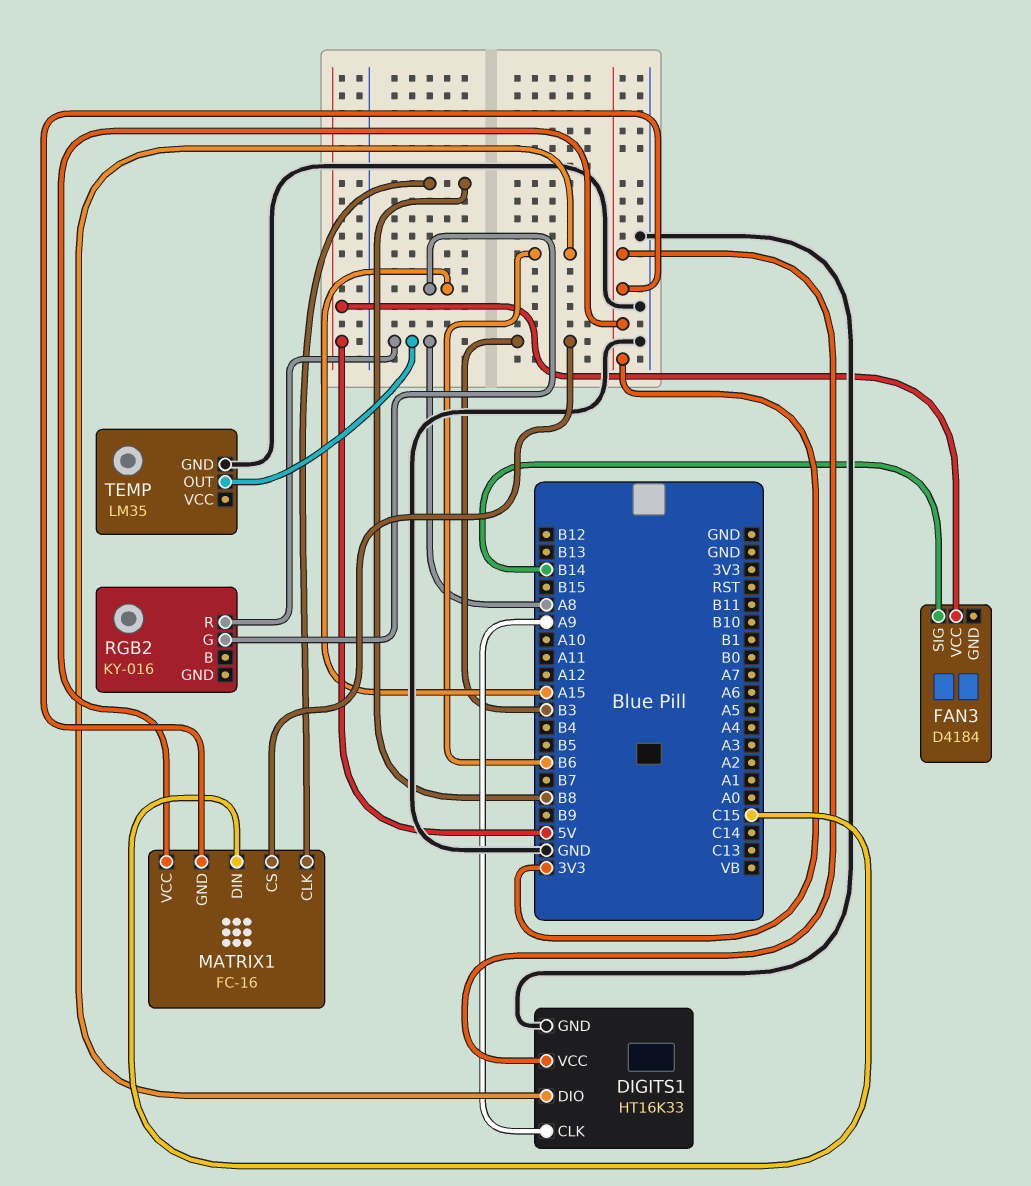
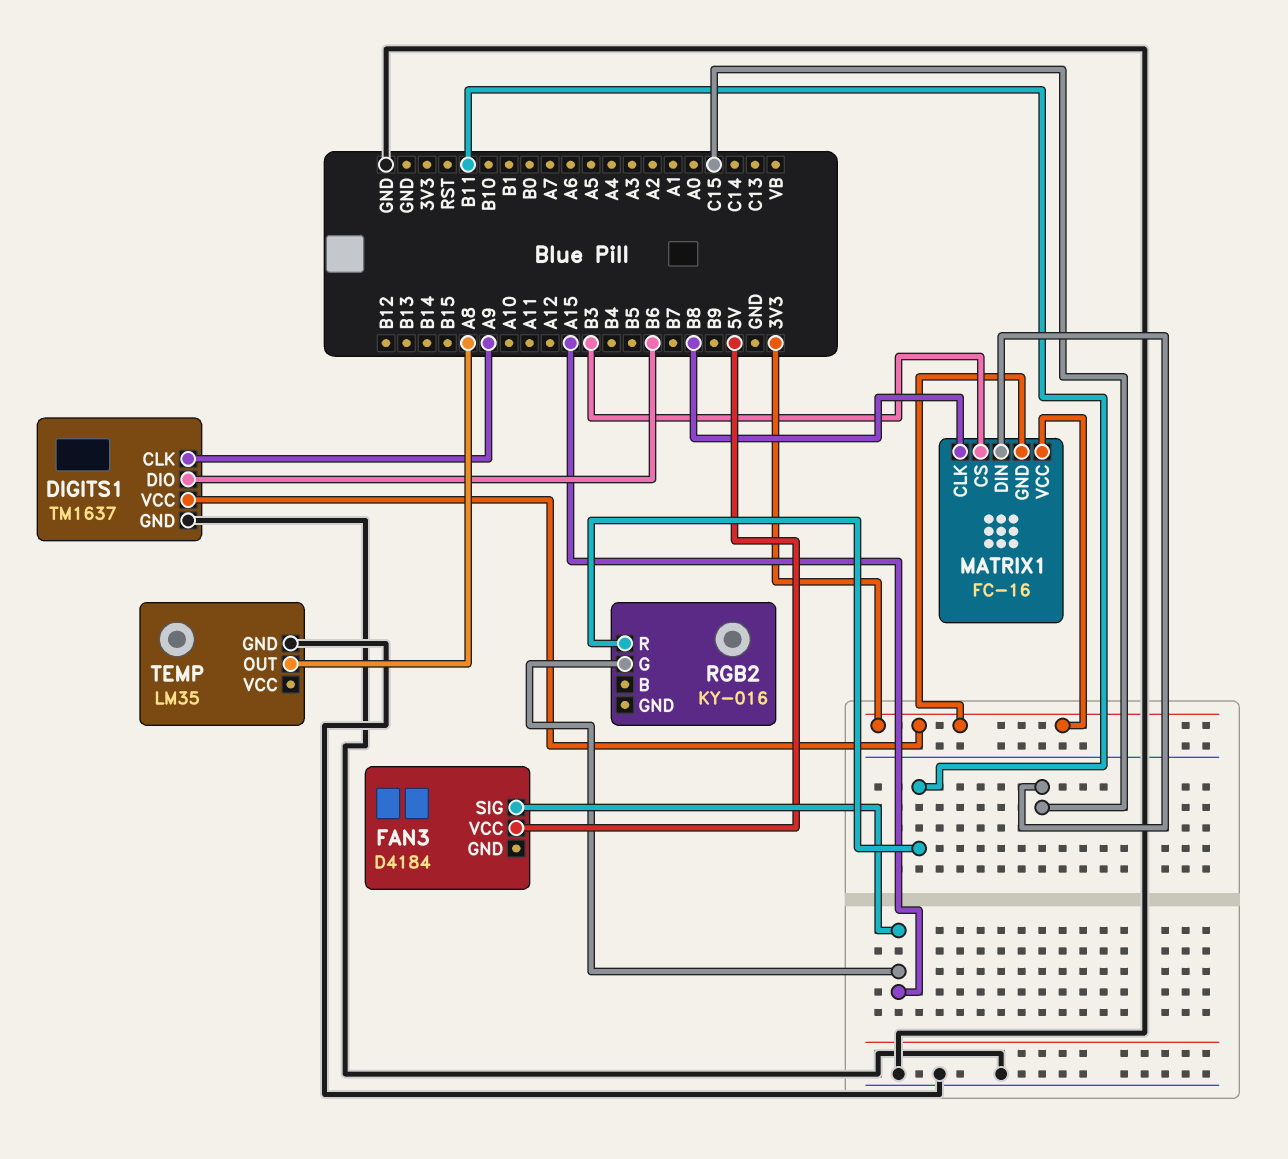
DIGITS1: HT16K33 -> TM1637
FAN3 pin SIG: B14 -> A15
RGB2 pin R: A8 -> B11

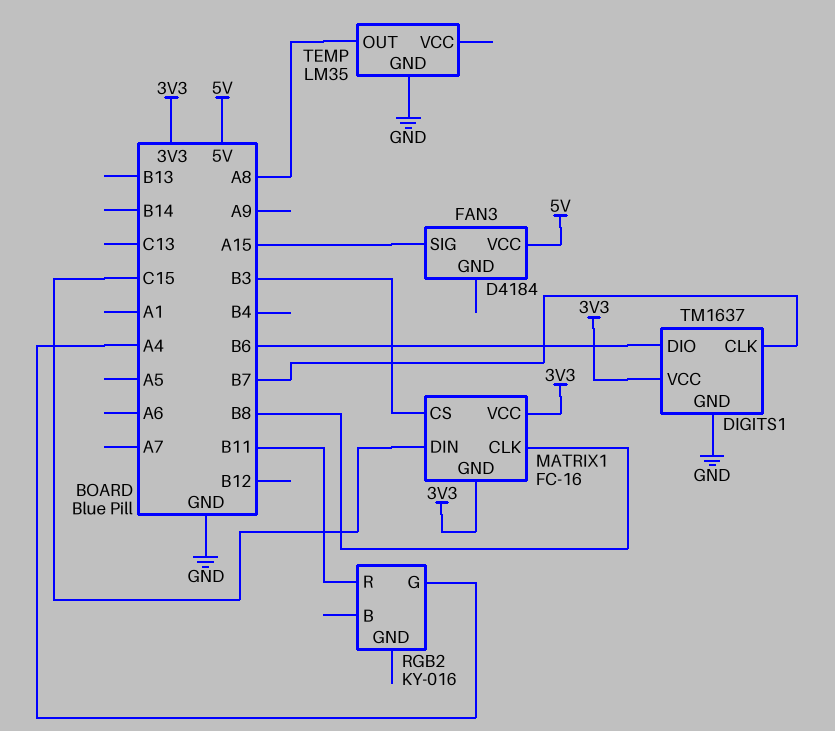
DIGITS1 pin CLK: A9 -> B7
RGB2 pin G: A15 -> A4

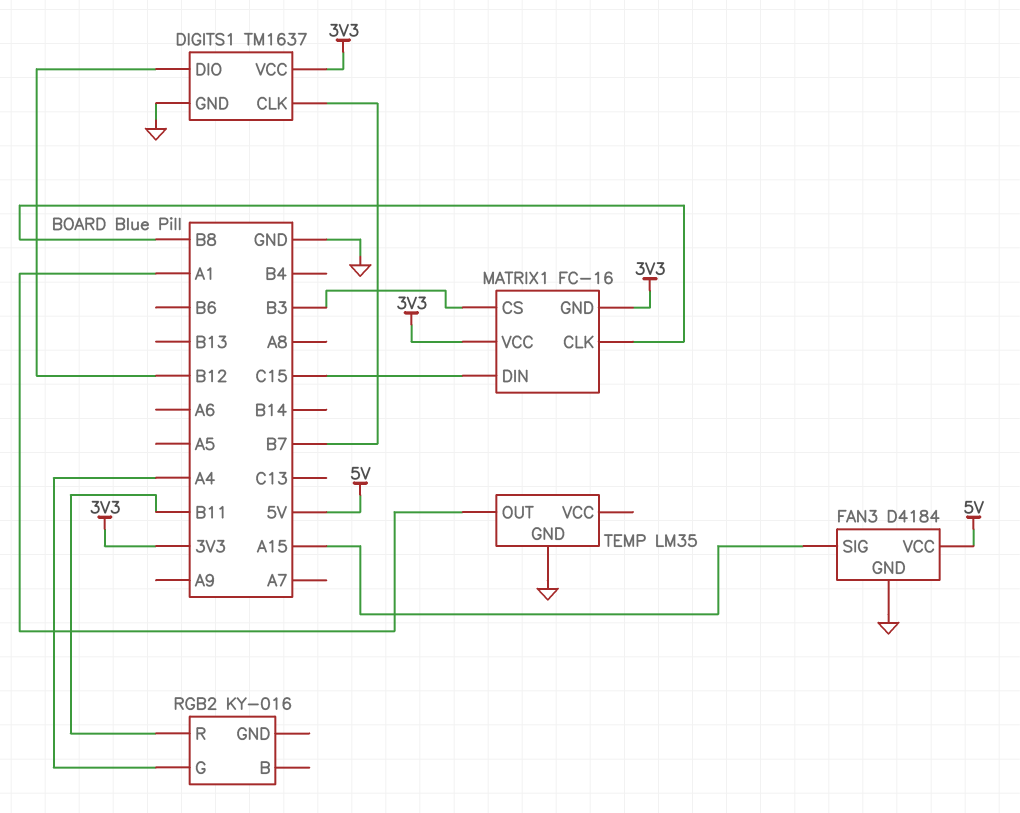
DIGITS1 pin DIO: B6 -> B12
FAN3 pin GND: none -> GND
TEMP pin OUT: A8 -> A1

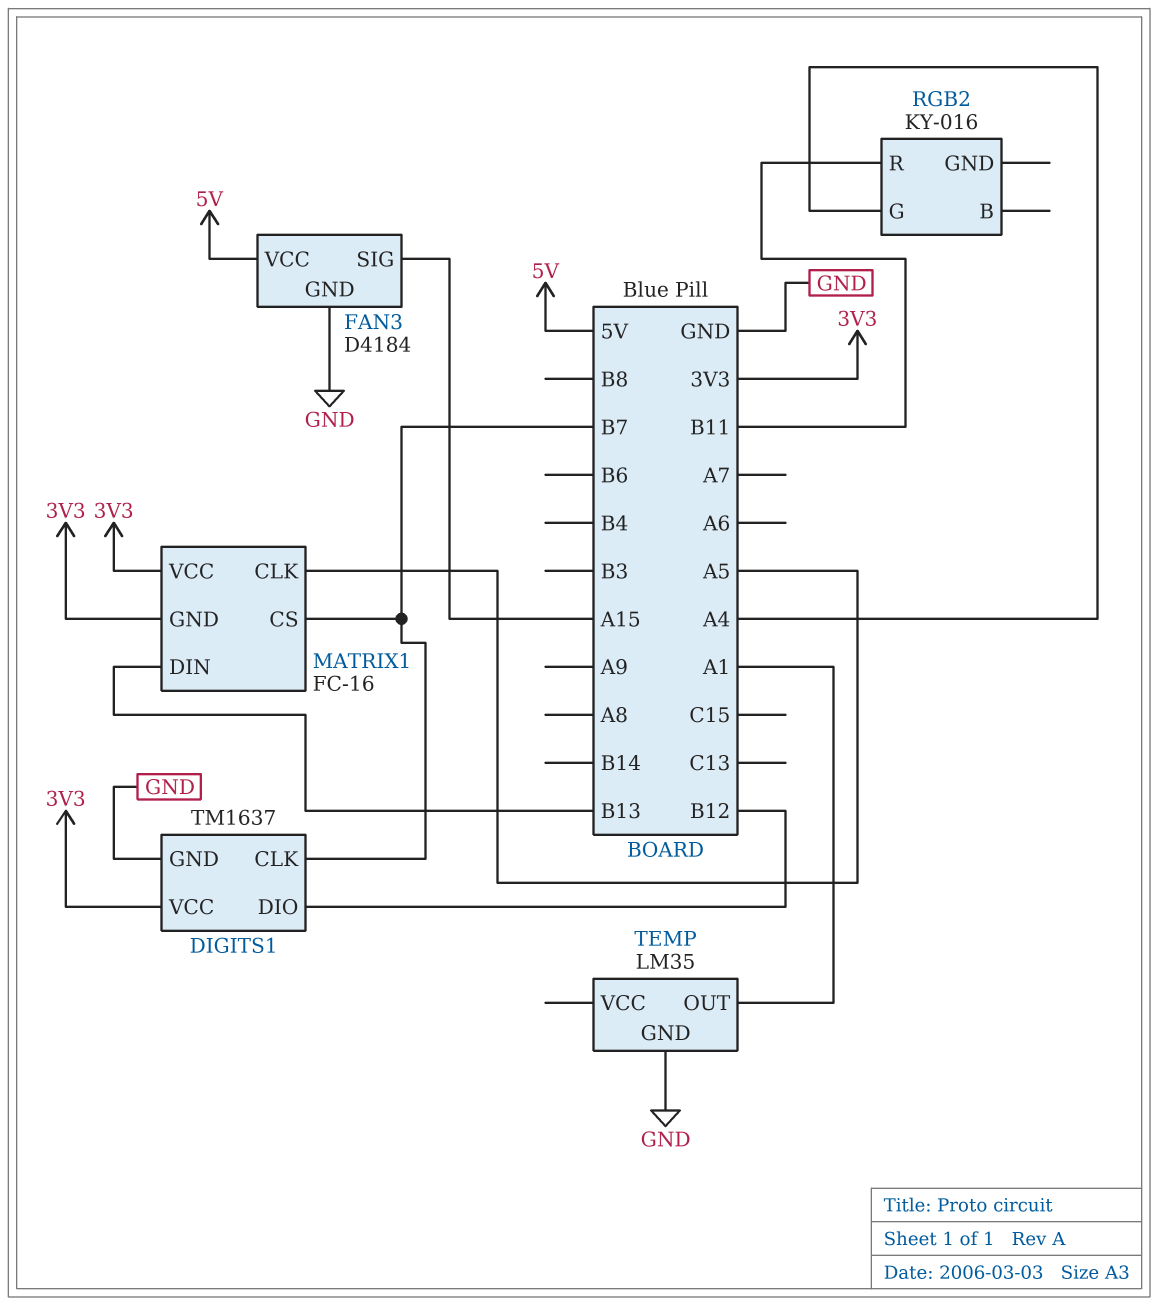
MATRIX1 pin CLK: B8 -> A5
MATRIX1 pin CS: B3 -> B7
MATRIX1 pin DIN: C15 -> B13

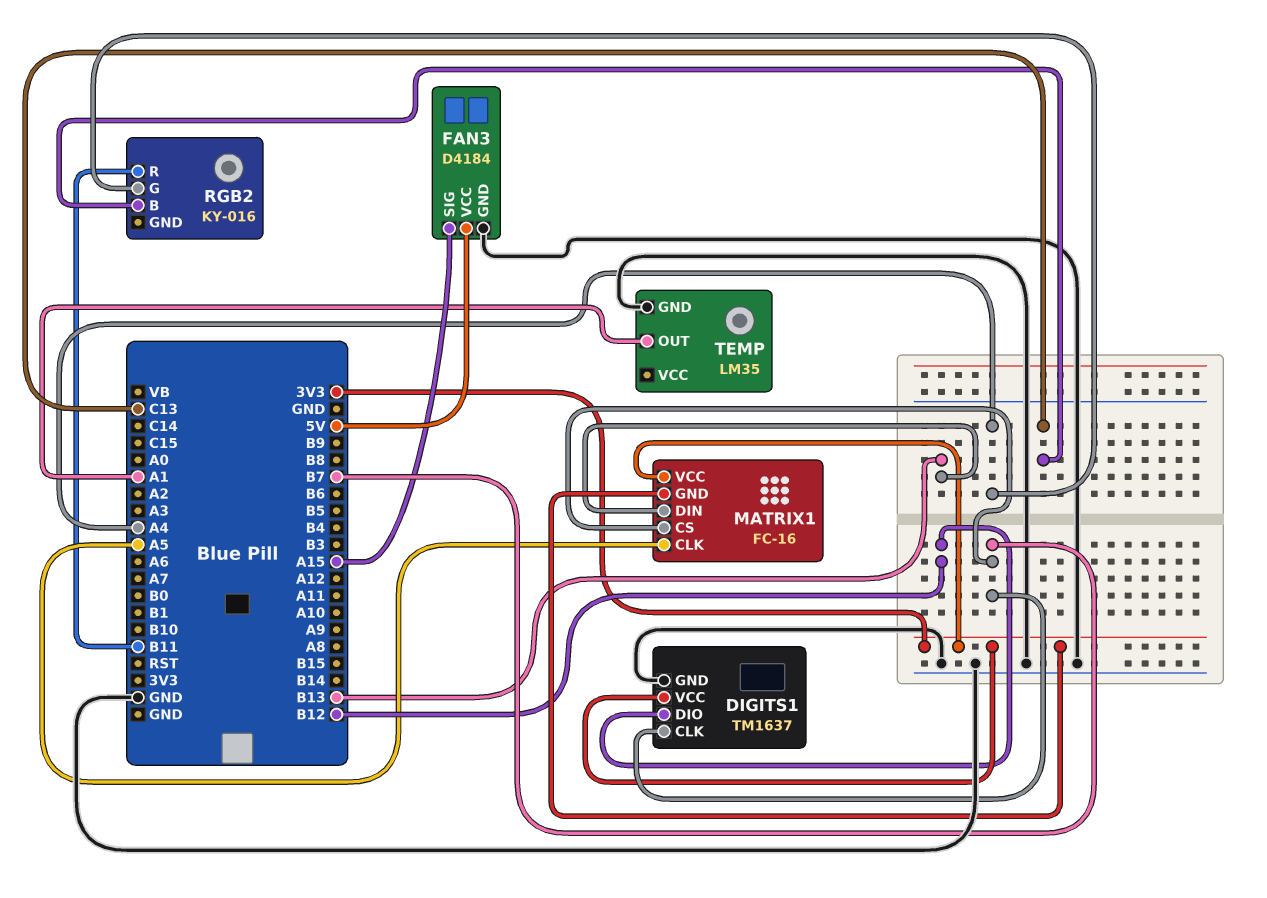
RGB2 pin B: none -> C13

